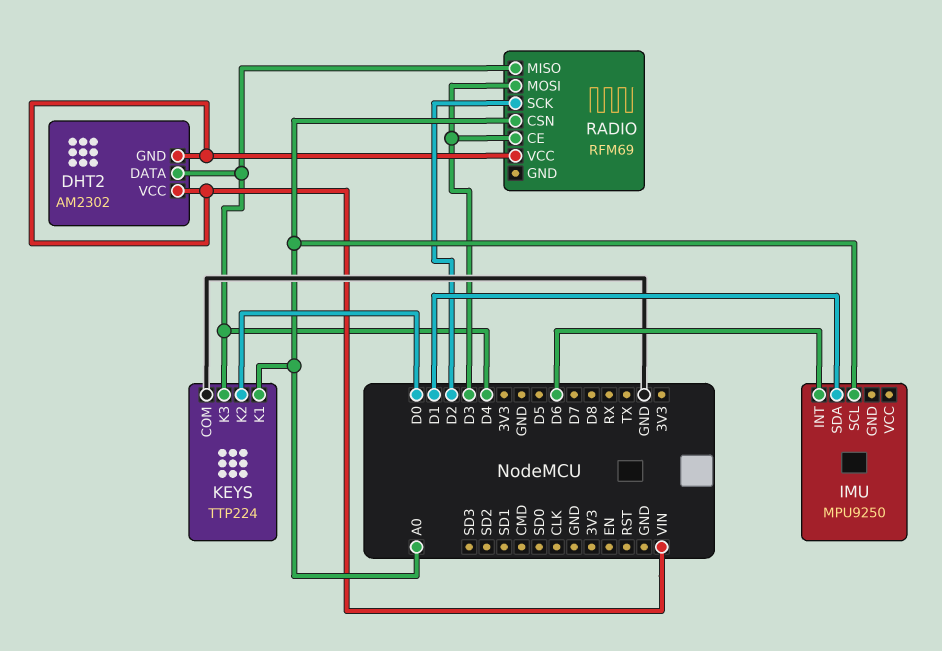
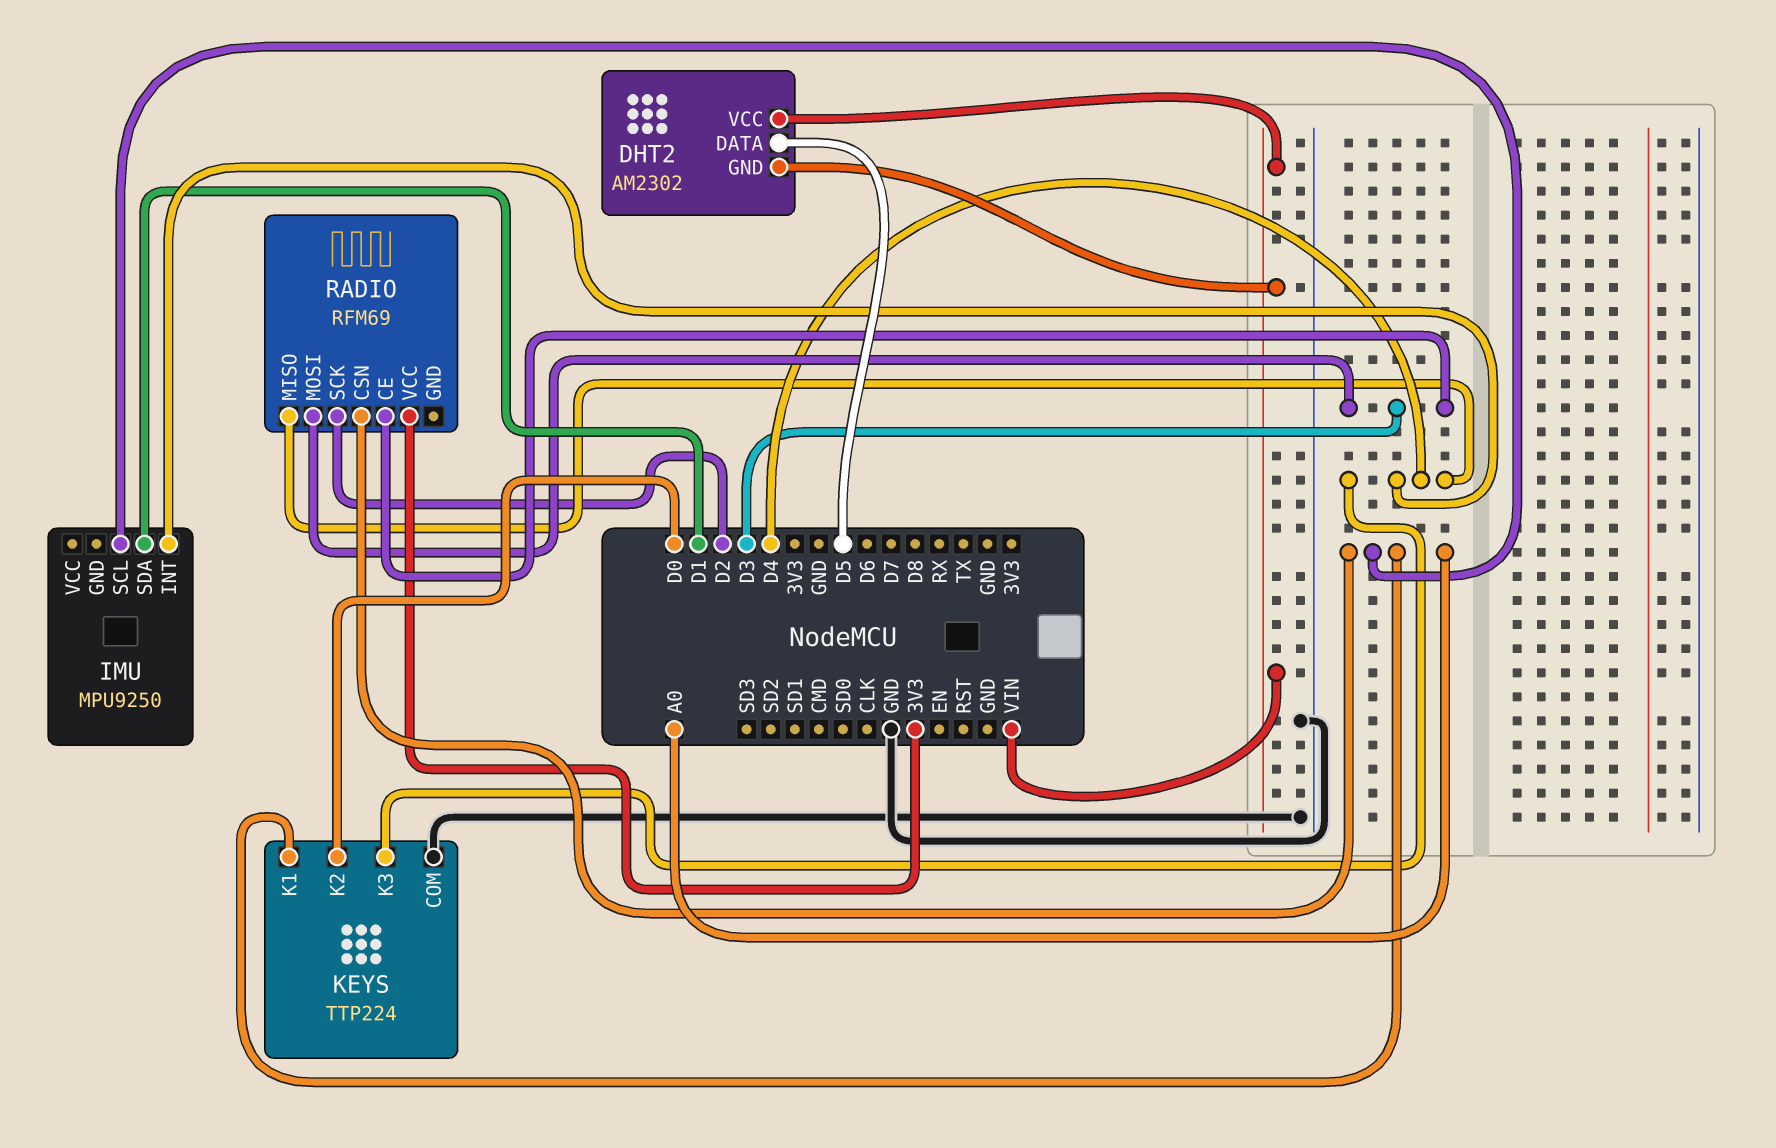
DHT2 pin DATA: D4 -> D5
IMU pin INT: D6 -> D4
RADIO pin VCC: VIN -> 3V3

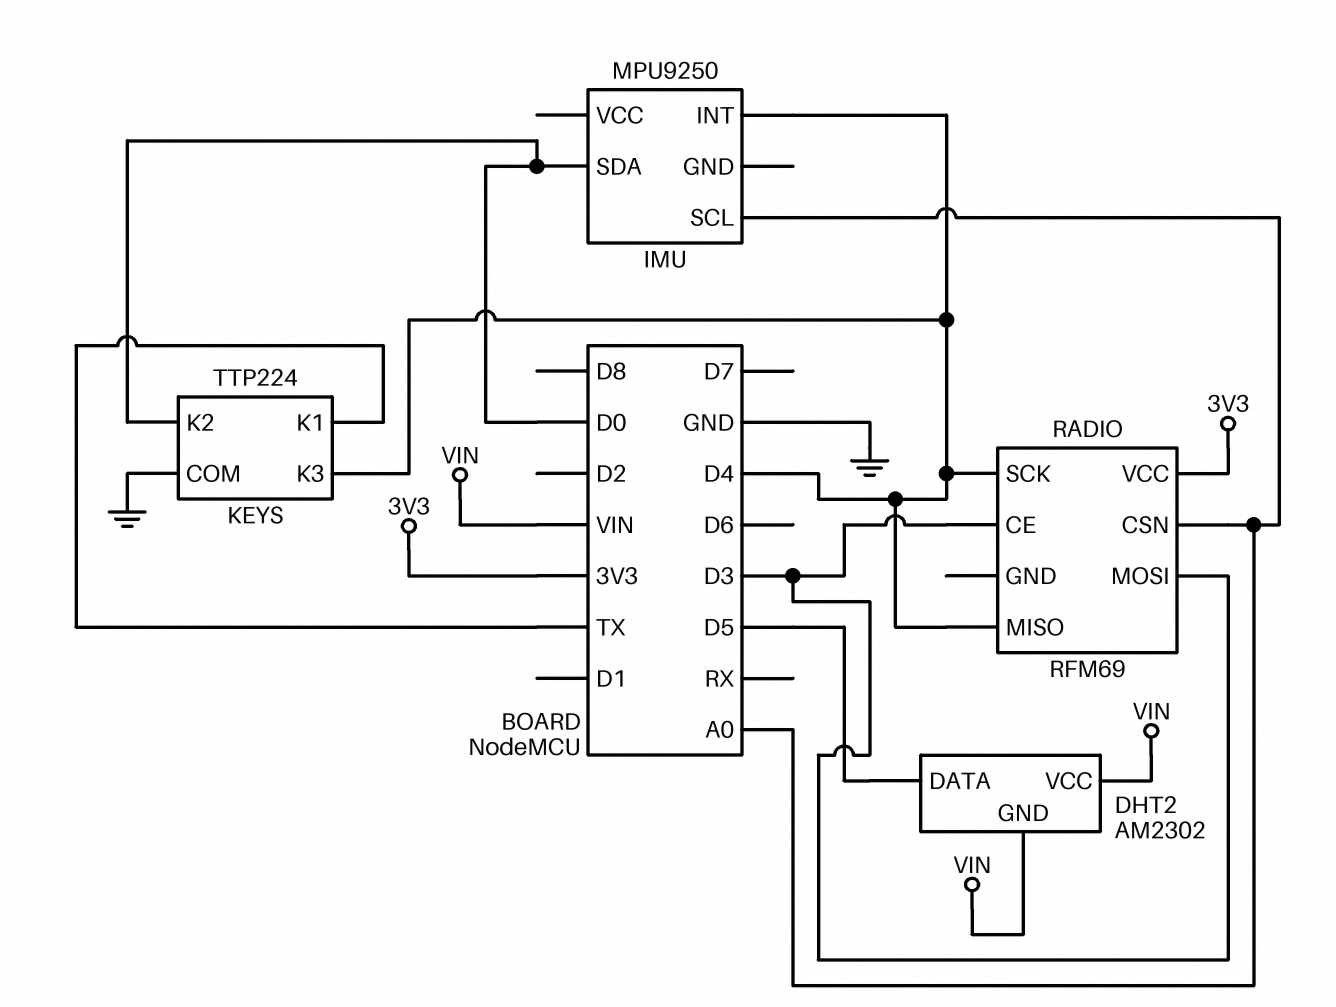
IMU pin SDA: D1 -> D0
KEYS pin K1: A0 -> TX
RADIO pin SCK: D2 -> D4

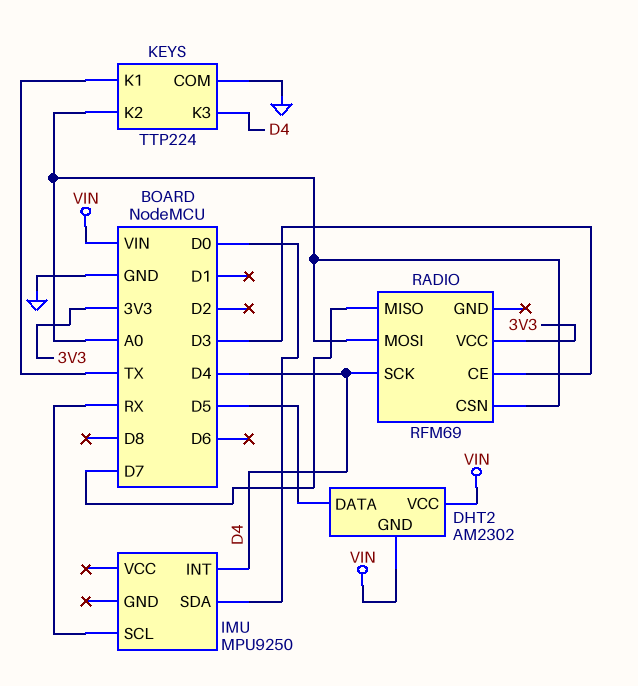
IMU pin SCL: A0 -> RX
KEYS pin K2: D0 -> A0
RADIO pin MISO: D4 -> D7
RADIO pin MOSI: D3 -> A0

